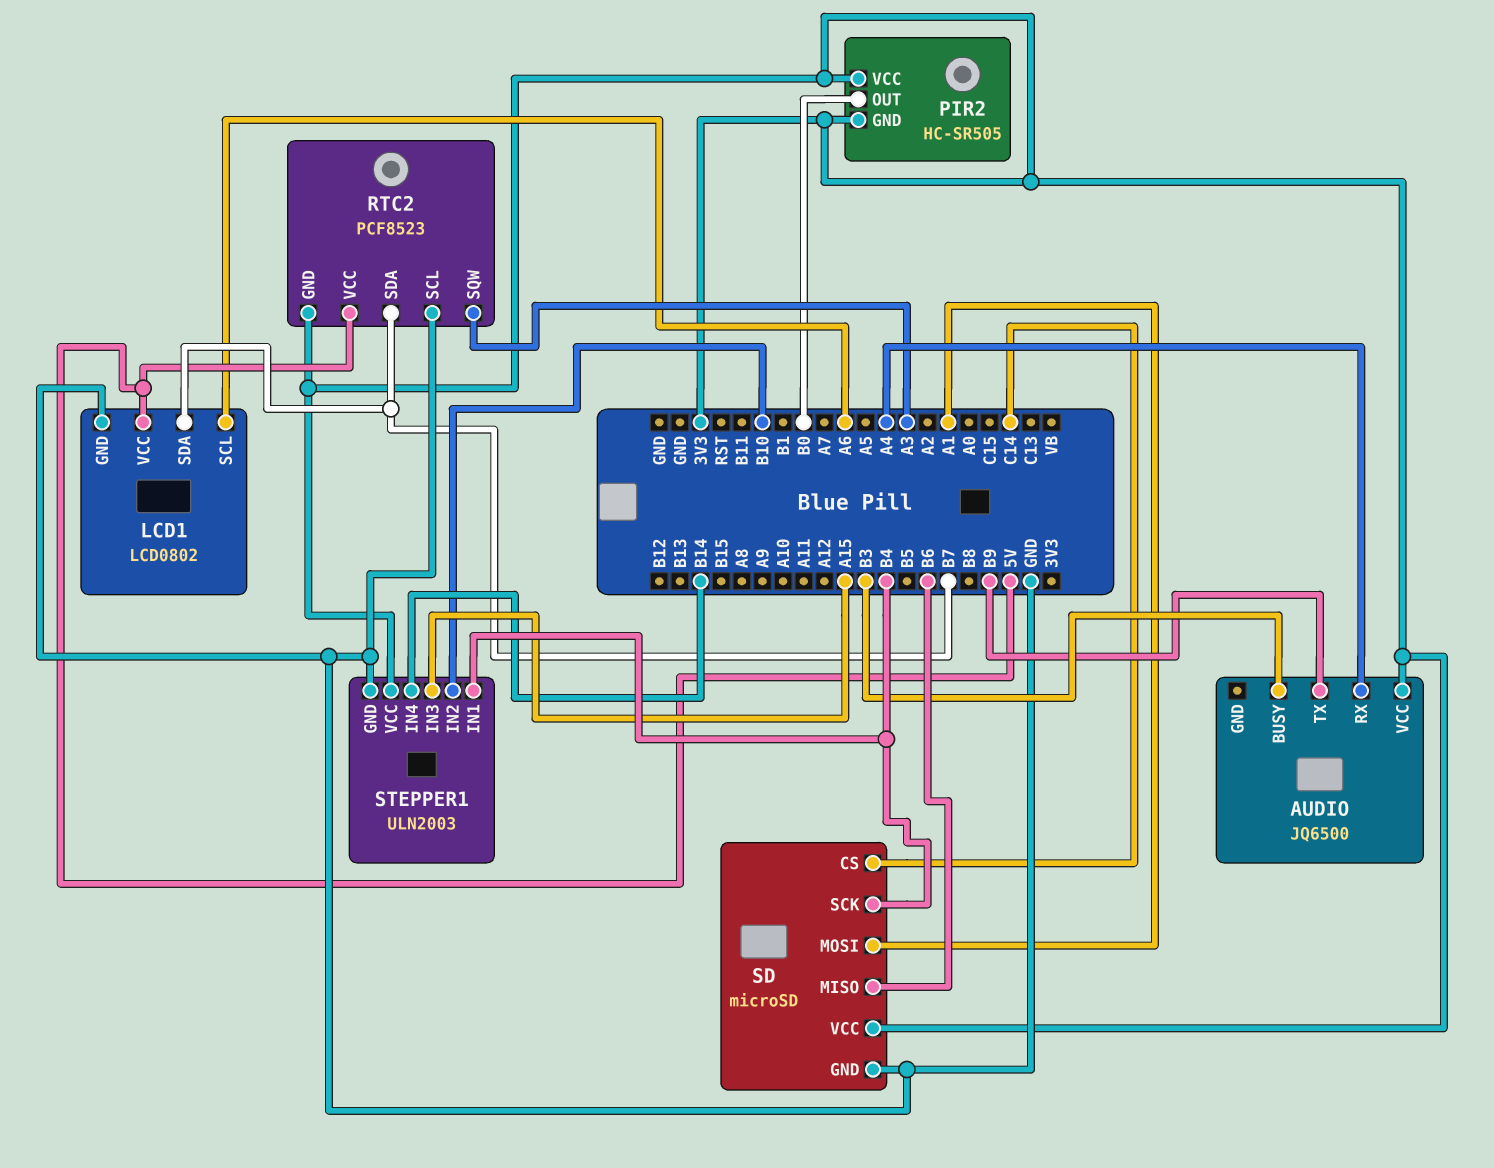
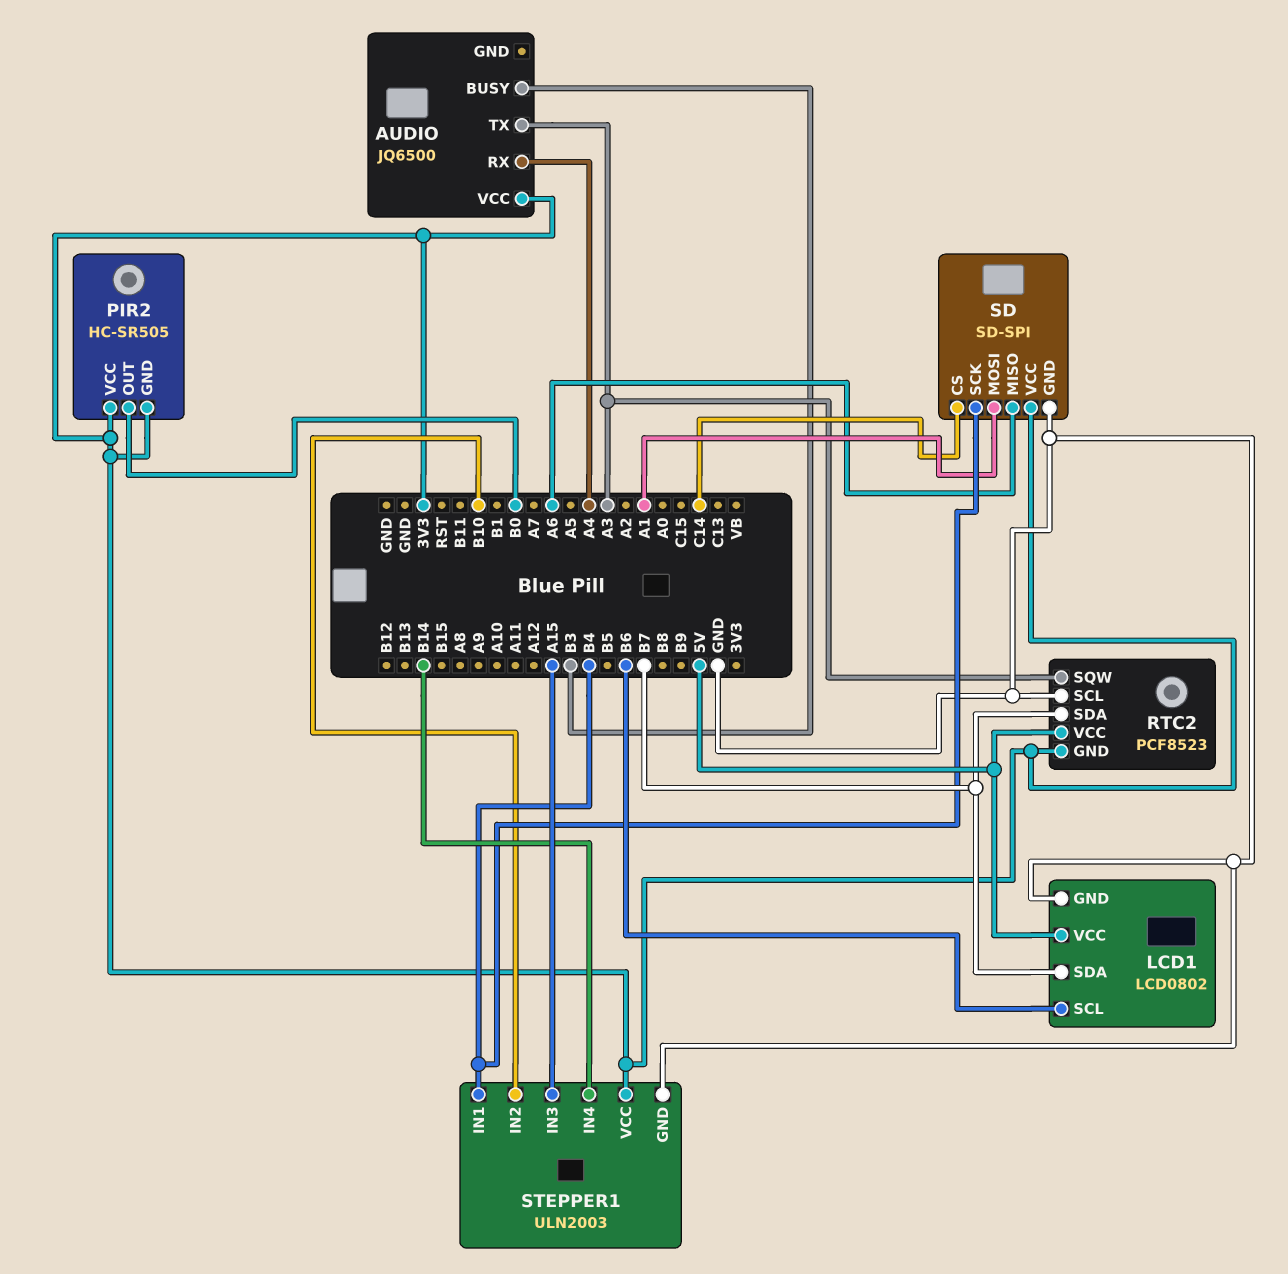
AUDIO pin TX: B9 -> A3
LCD1 pin SCL: A6 -> B6
SD: microSD -> SD-SPI
SD pin MISO: B6 -> A6

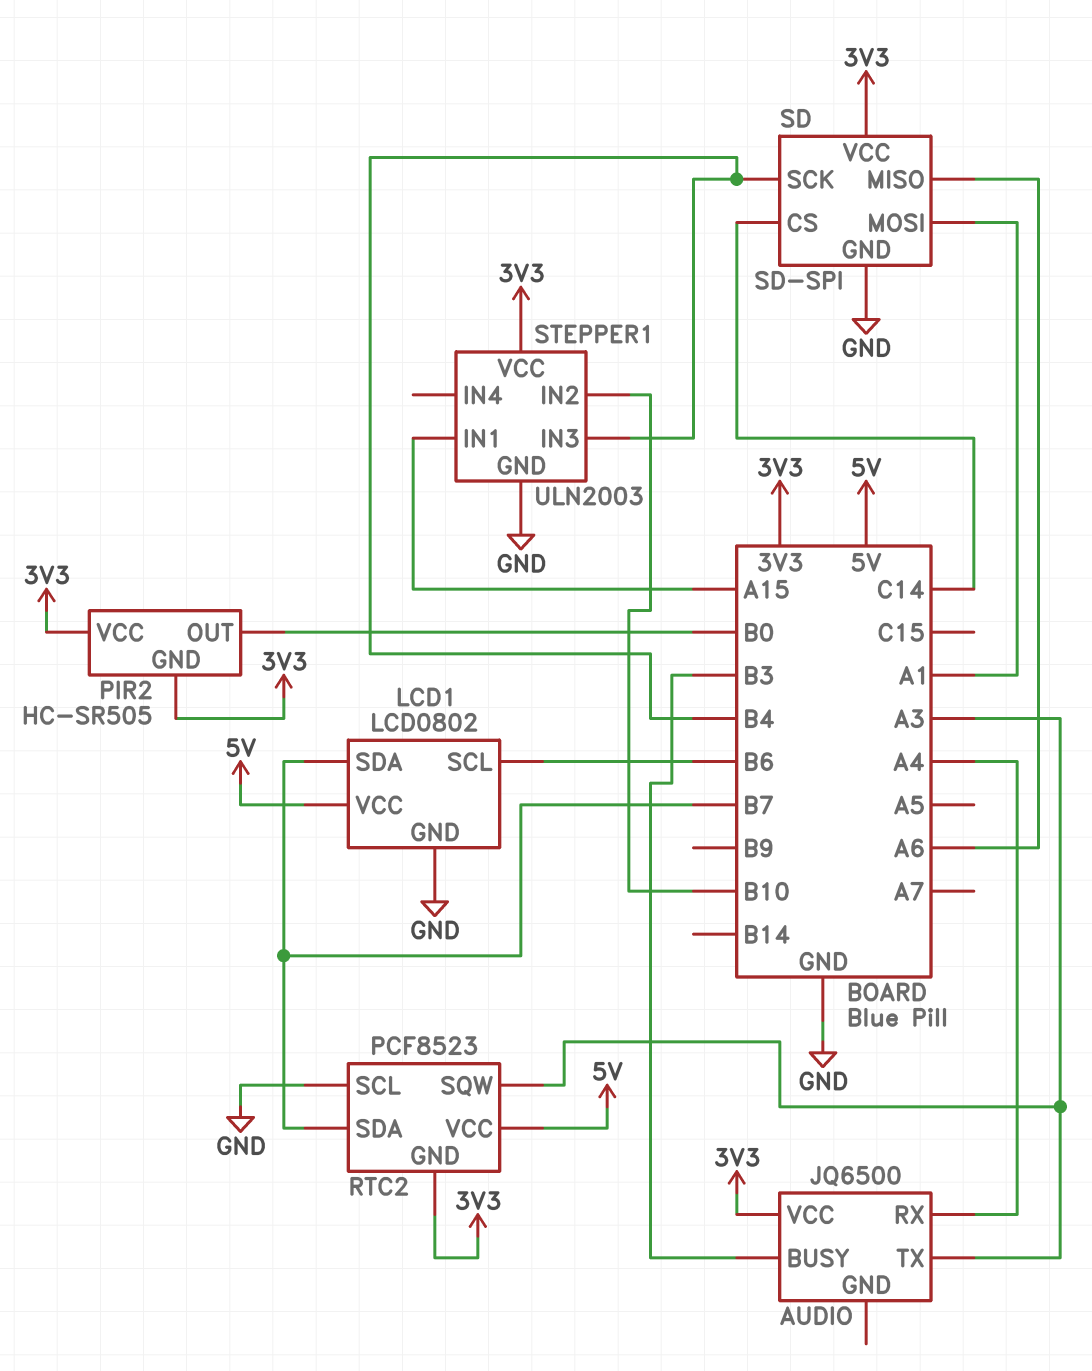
STEPPER1 pin IN1: B4 -> A15
STEPPER1 pin IN3: A15 -> B4
STEPPER1 pin IN4: B14 -> none

